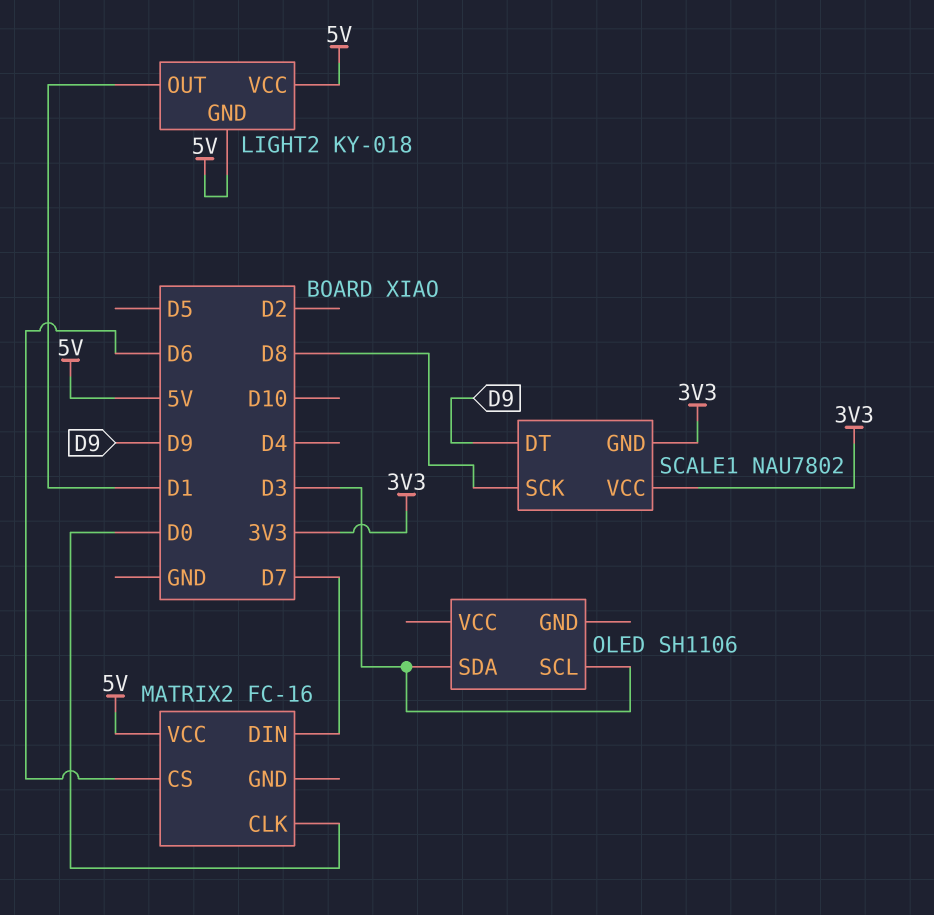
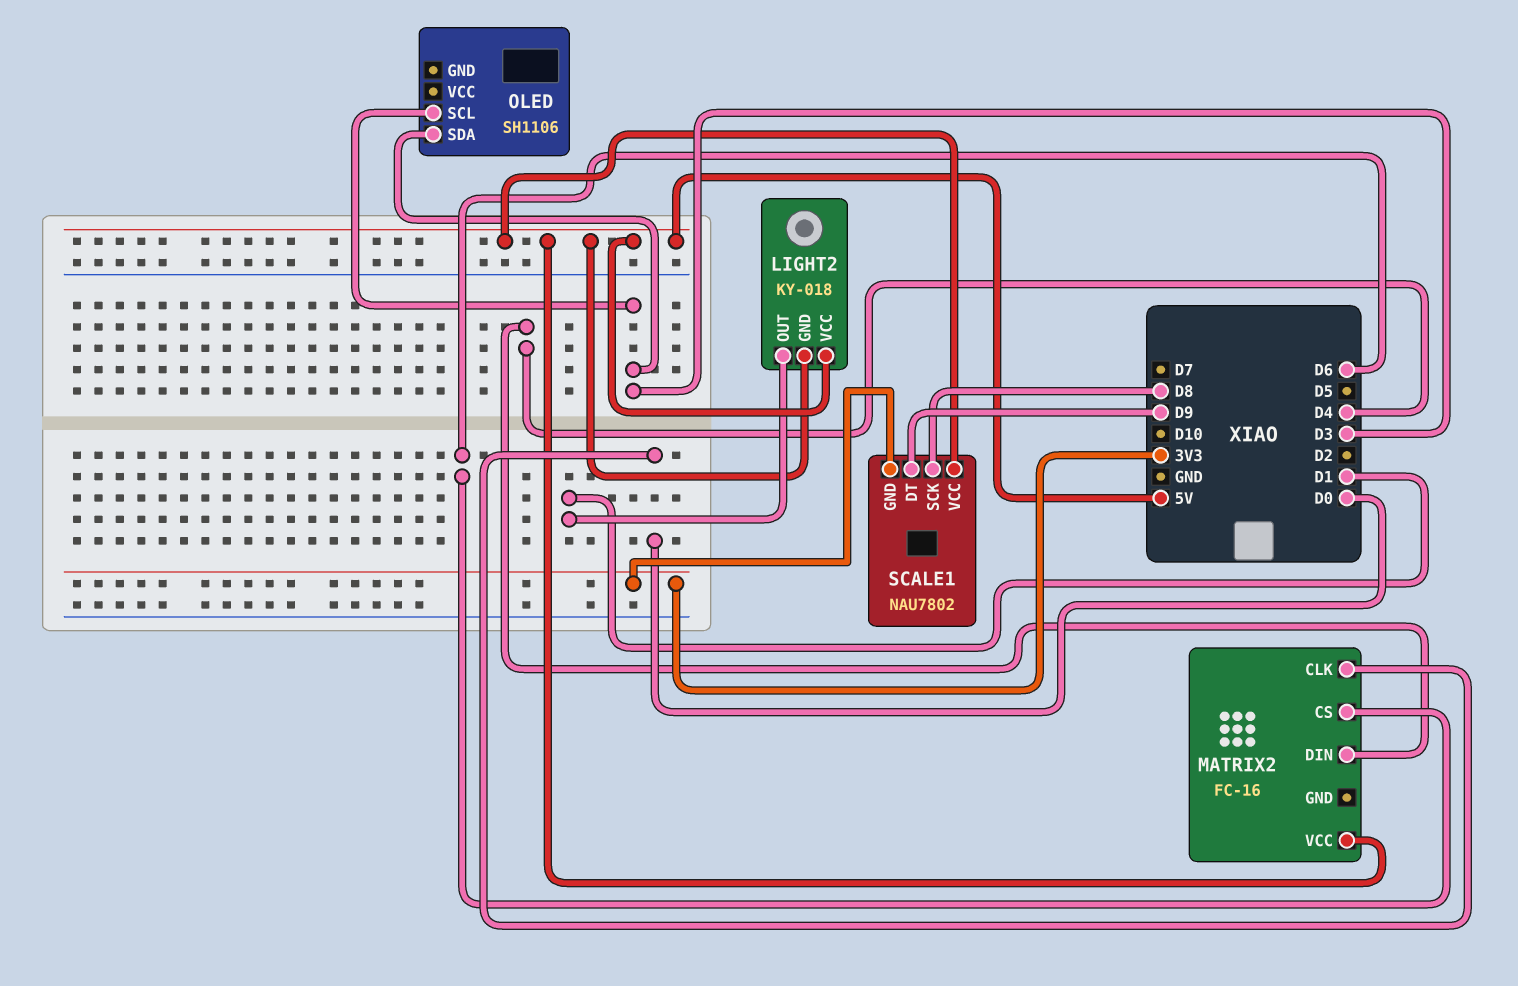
MATRIX2 pin DIN: D7 -> D4
SCALE1 pin VCC: 3V3 -> 5V

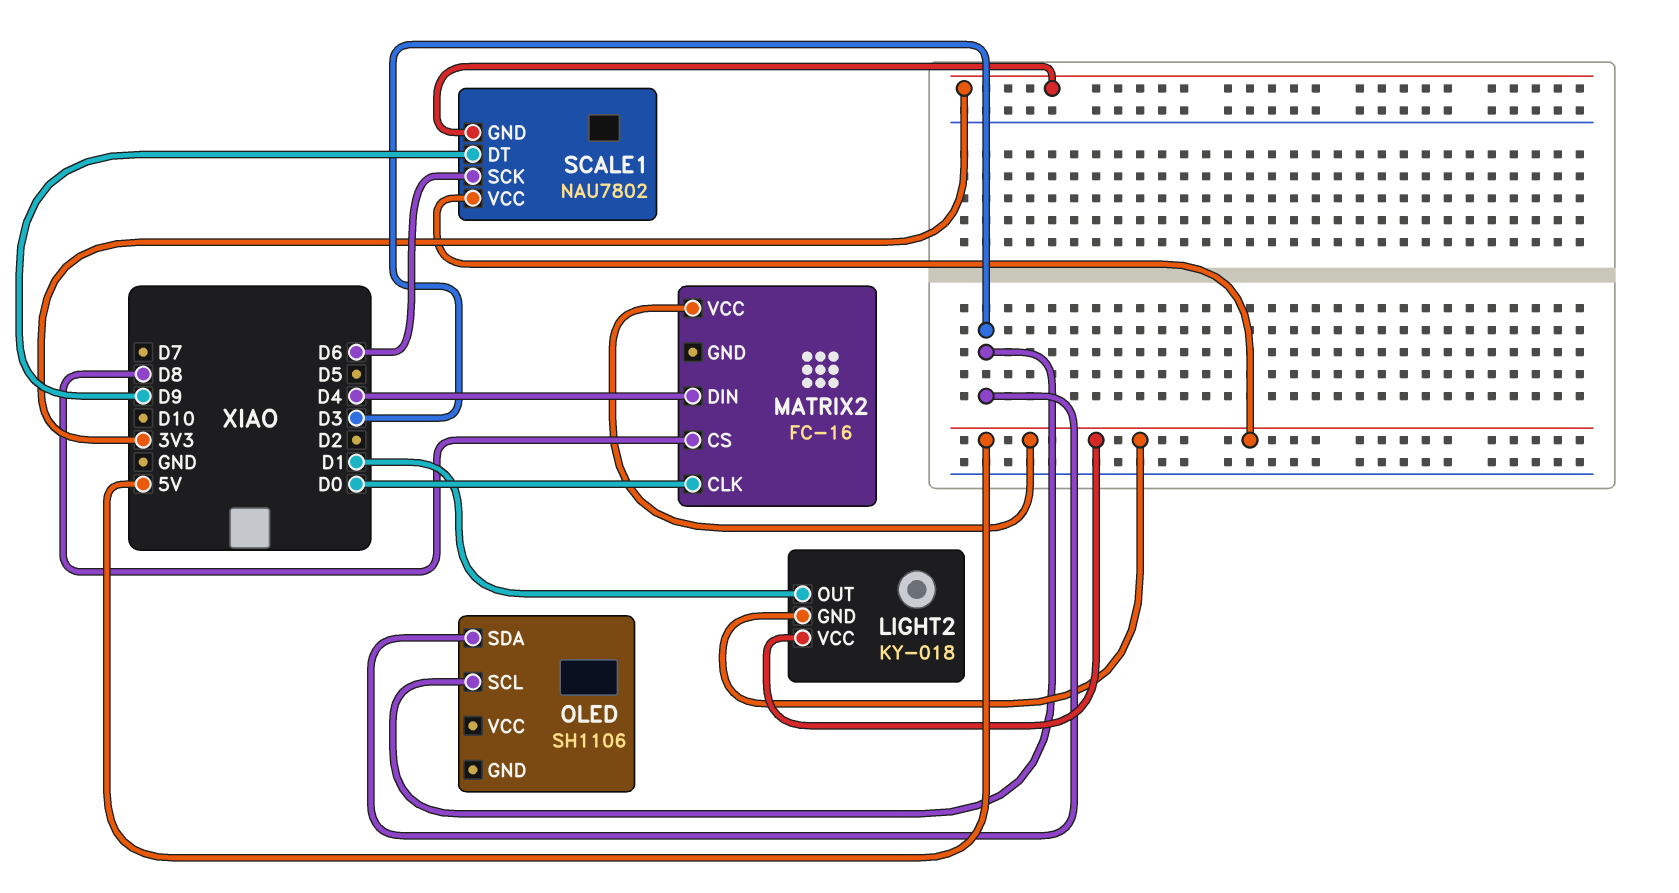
MATRIX2 pin CS: D6 -> D8
SCALE1 pin SCK: D8 -> D6

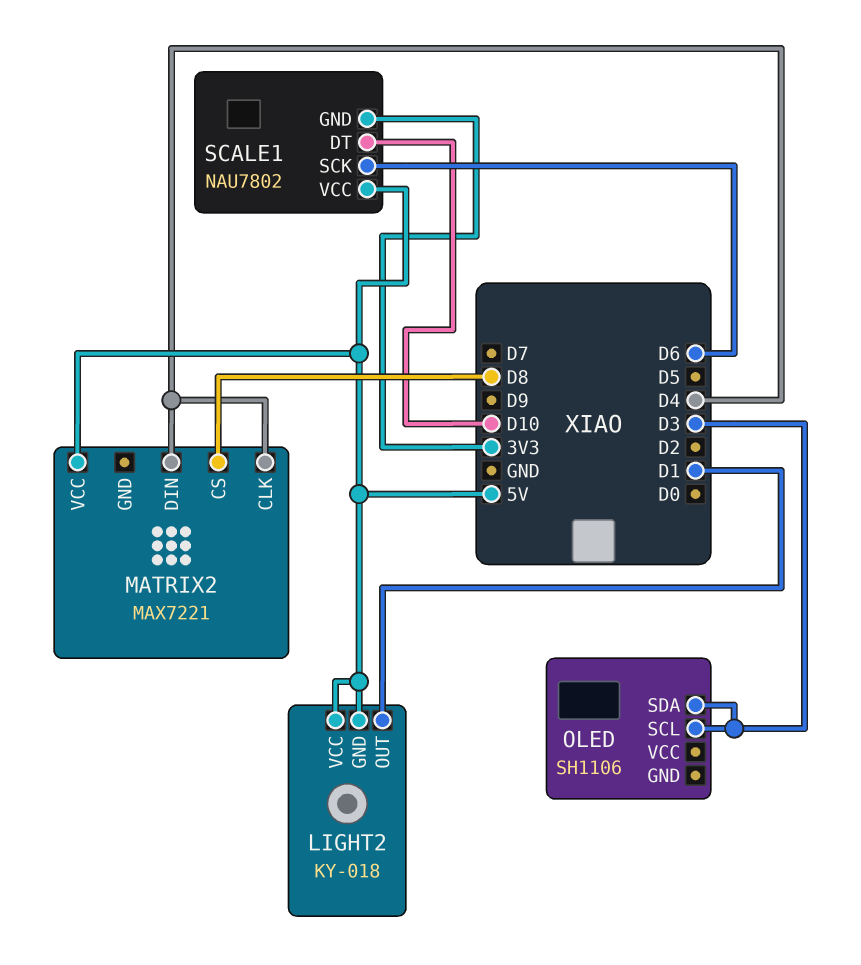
MATRIX2: FC-16 -> MAX7221
MATRIX2 pin CLK: D0 -> D4
SCALE1 pin DT: D9 -> D10

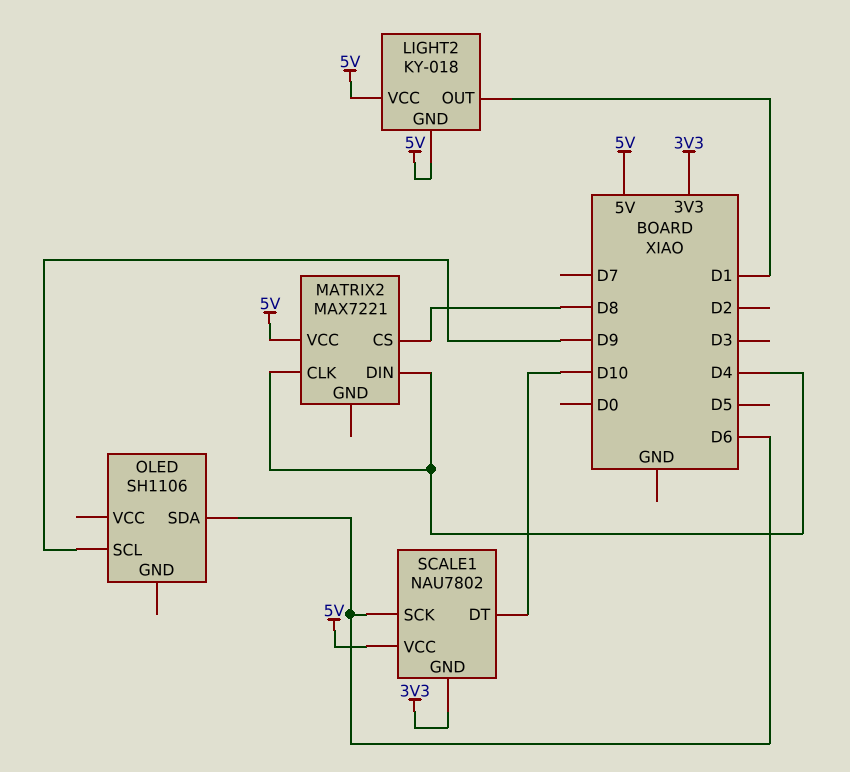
OLED pin SCL: D3 -> D9
OLED pin SDA: D3 -> D6

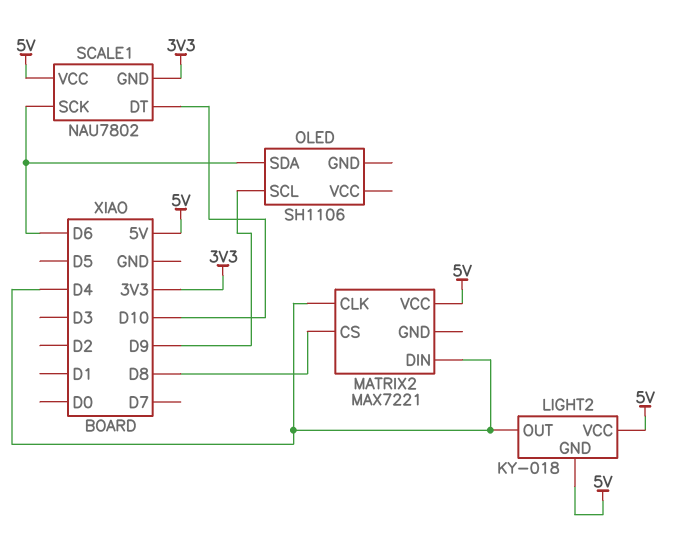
LIGHT2 pin OUT: D1 -> D4

